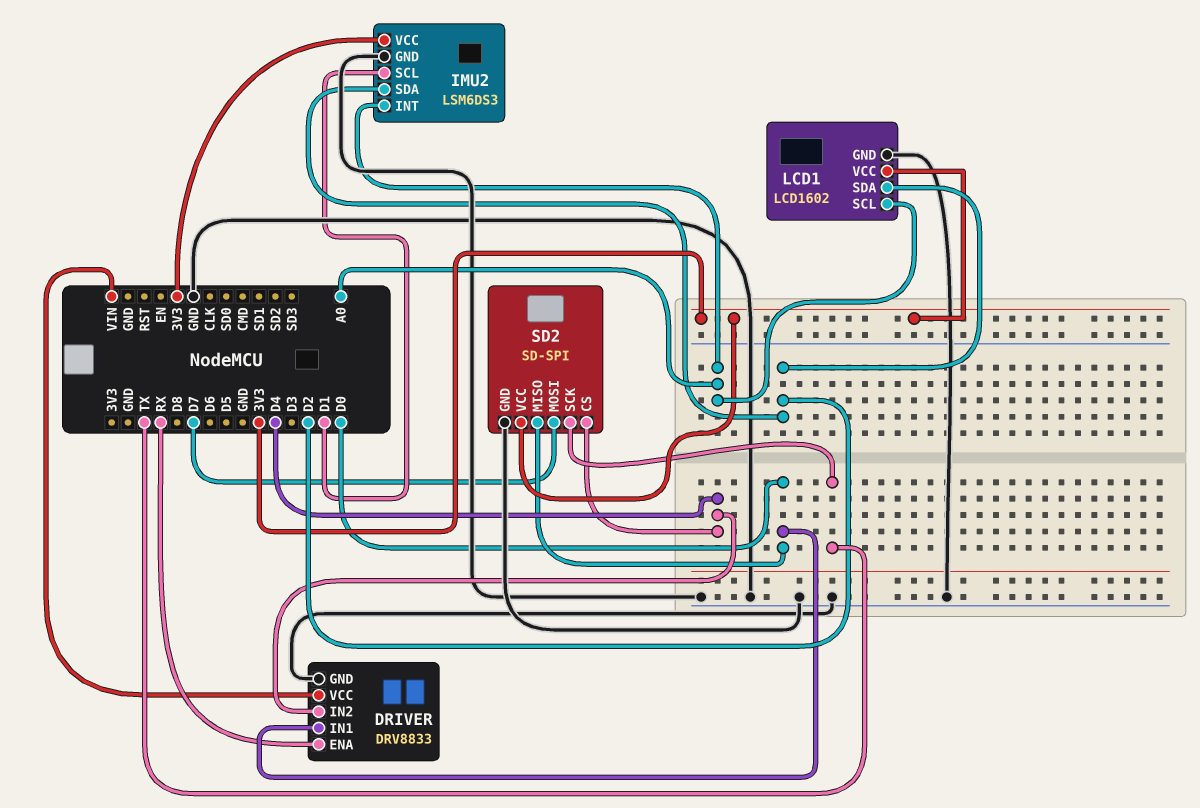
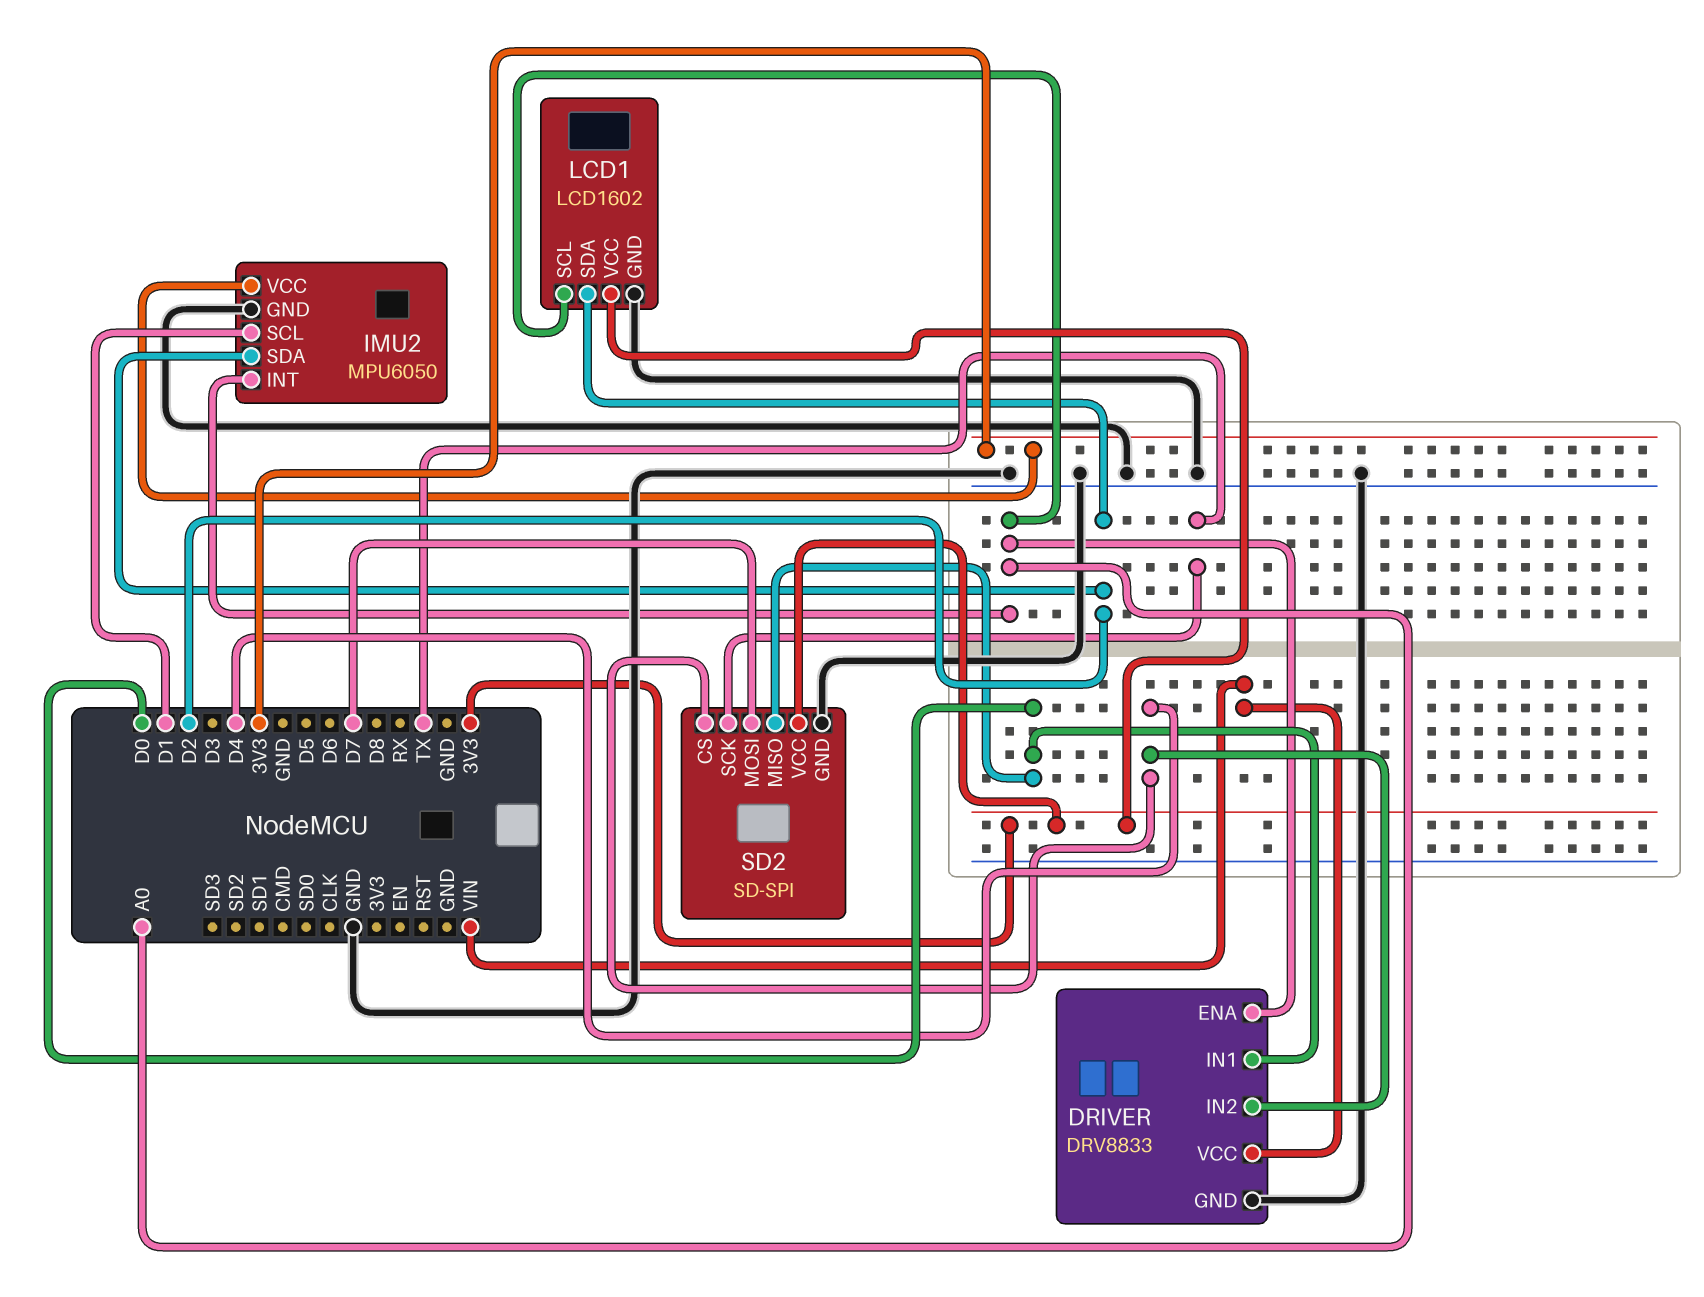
DRIVER pin ENA: RX -> A0
IMU2: LSM6DS3 -> MPU6050

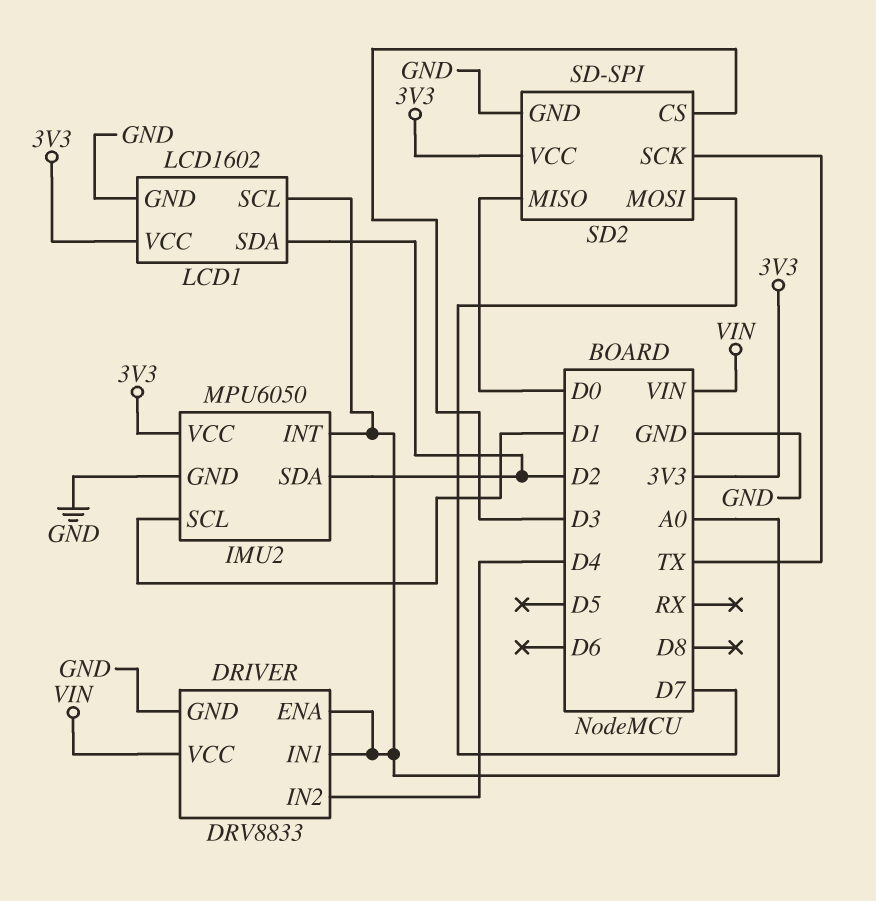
DRIVER pin IN1: D0 -> A0
SD2 pin CS: D4 -> D3

